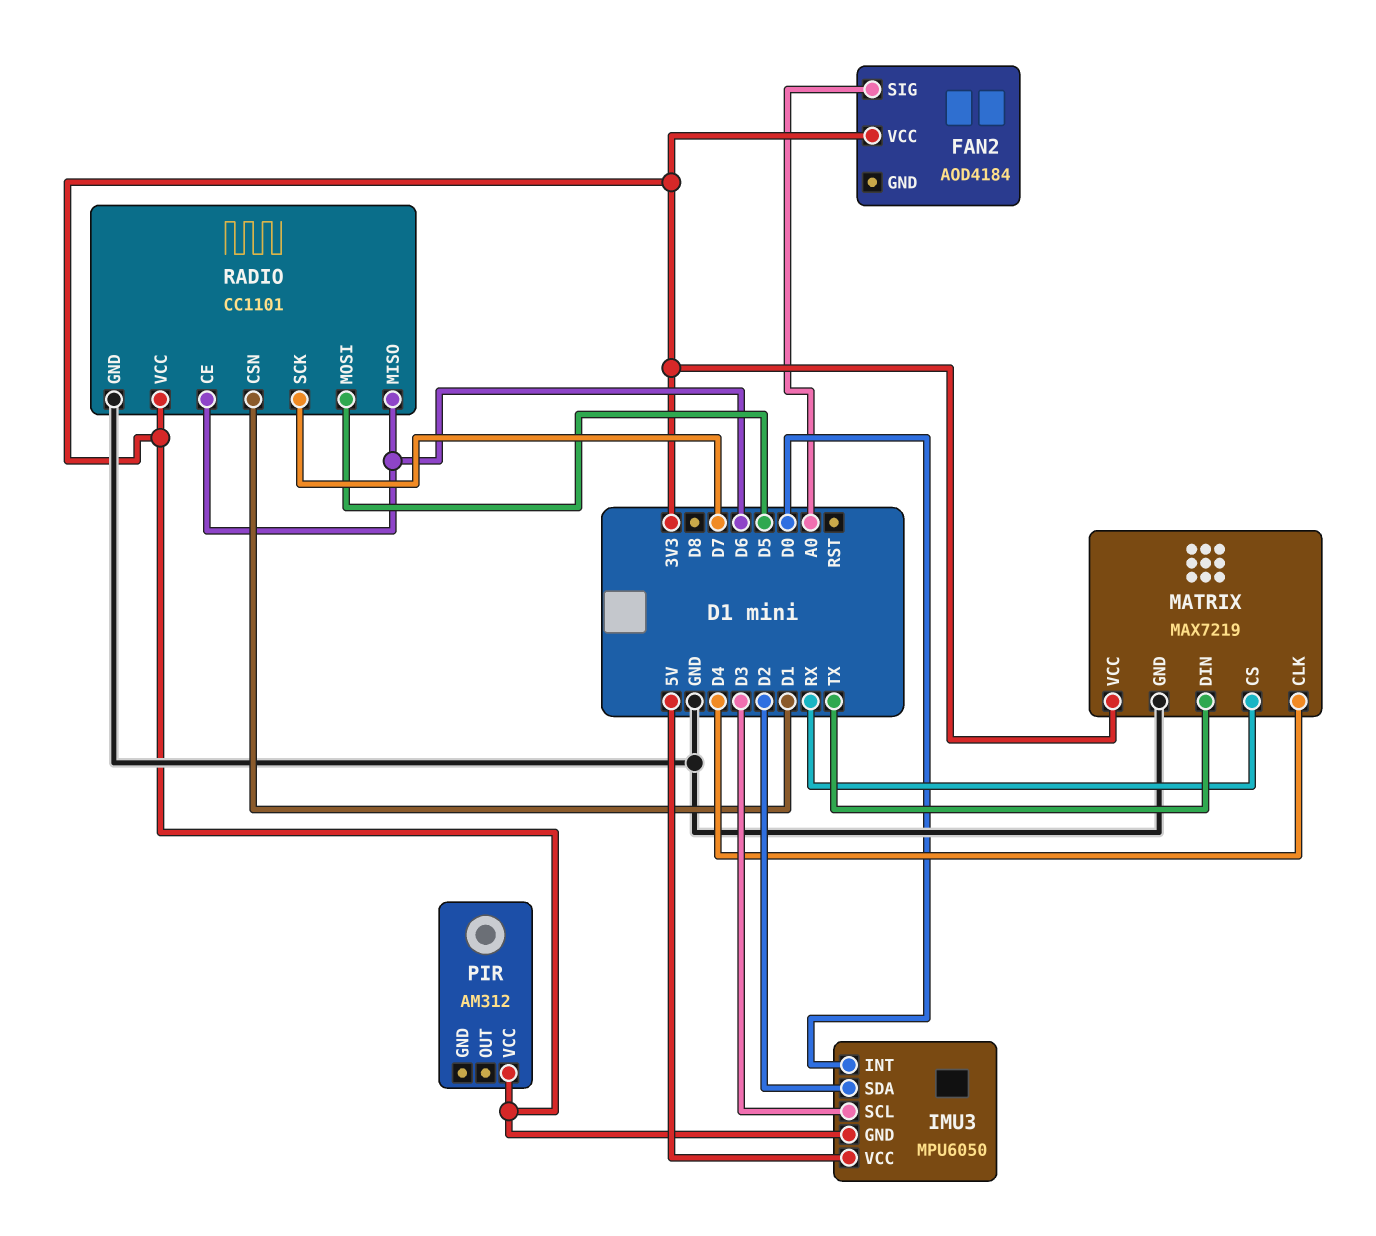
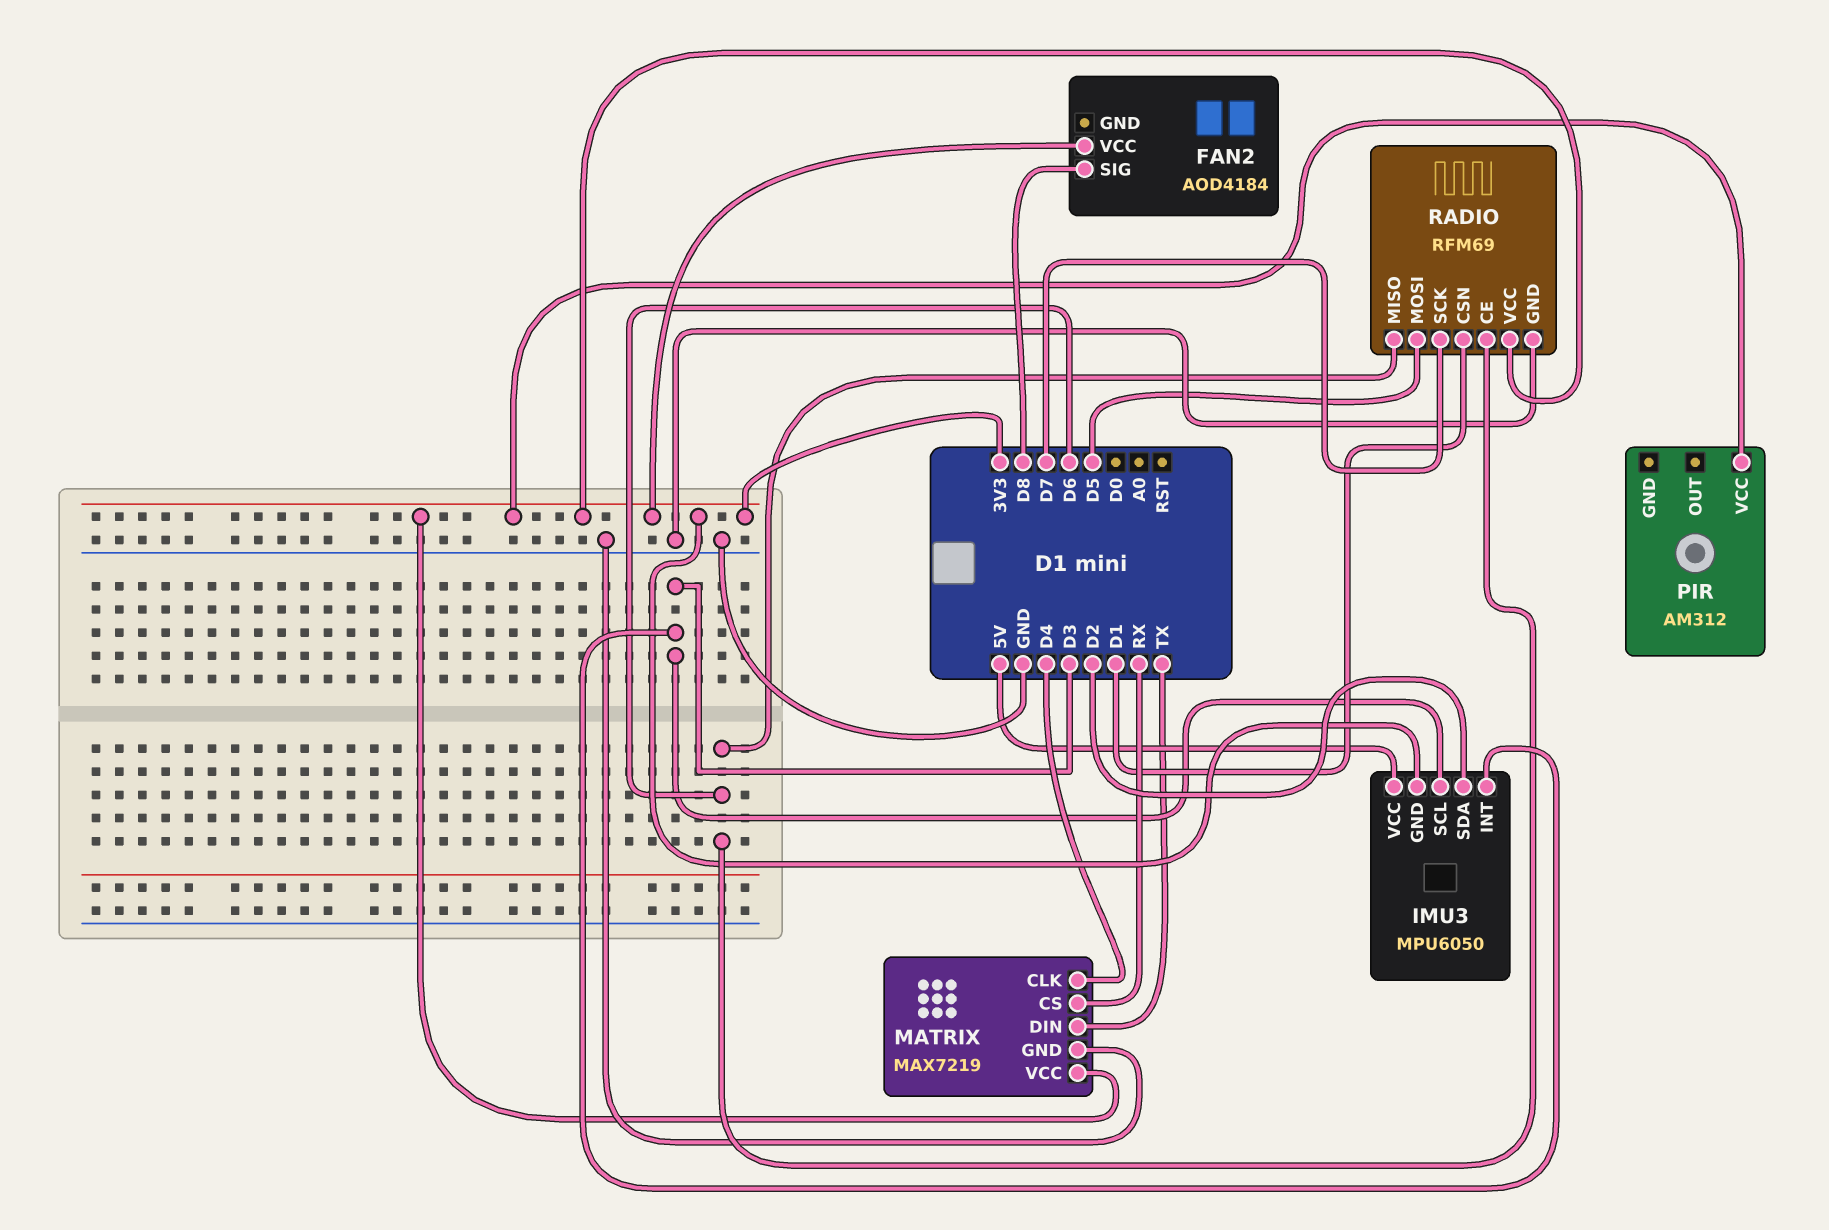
FAN2 pin SIG: A0 -> D8
IMU3 pin INT: D0 -> D3
RADIO: CC1101 -> RFM69

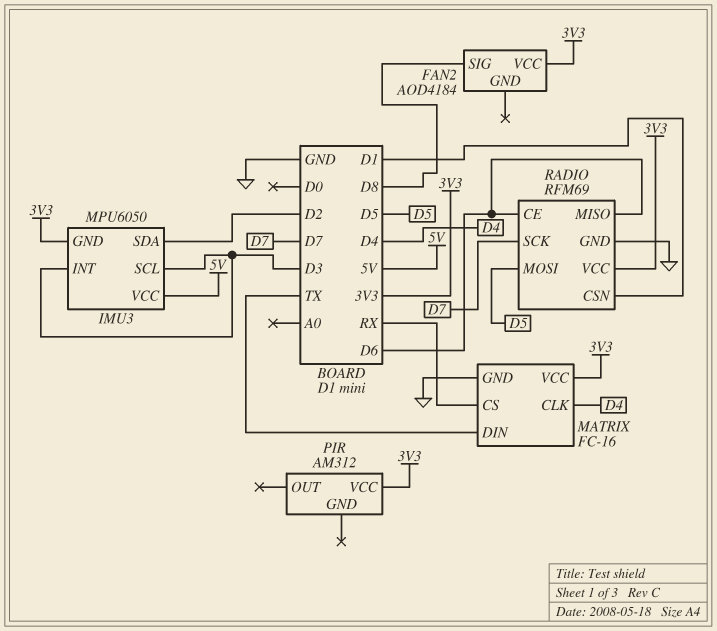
MATRIX: MAX7219 -> FC-16

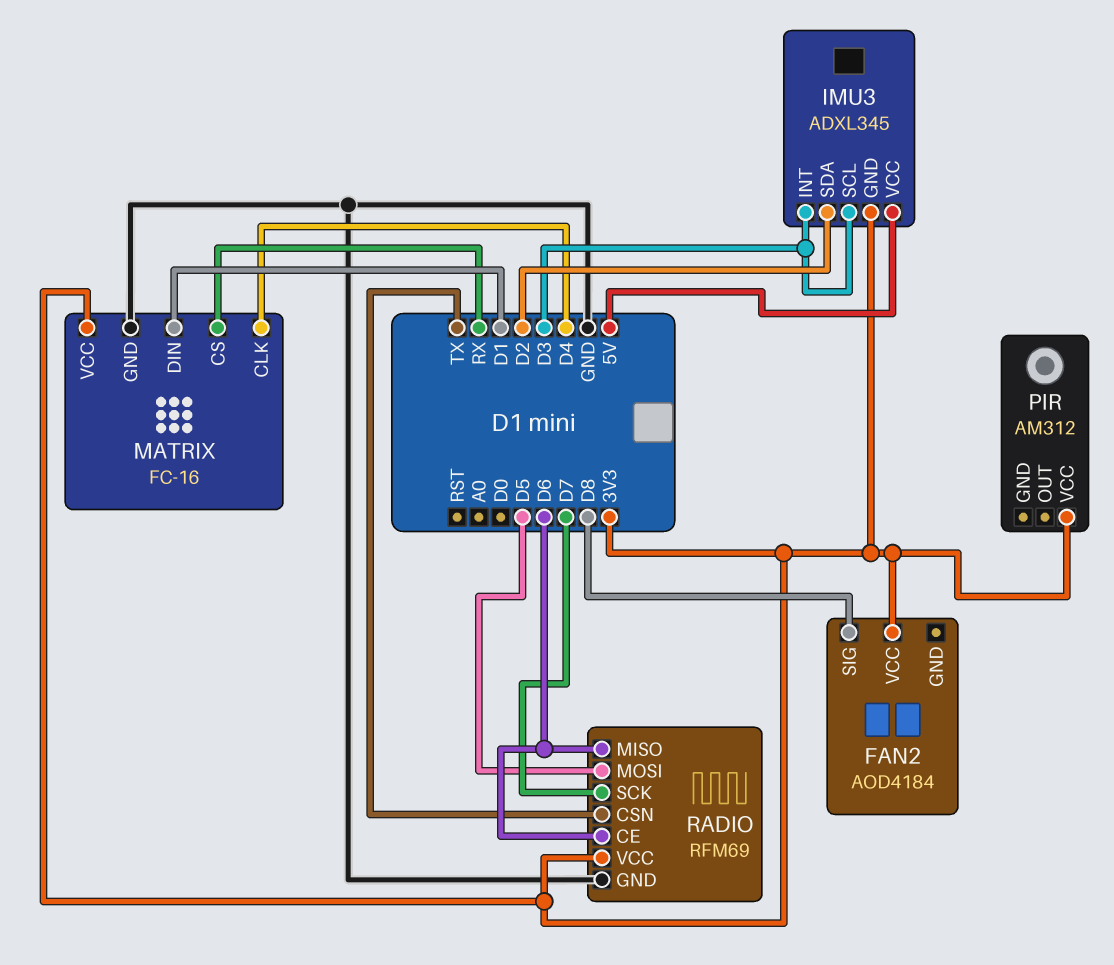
IMU3: MPU6050 -> ADXL345
MATRIX pin DIN: TX -> D1
RADIO pin CSN: D1 -> TX

